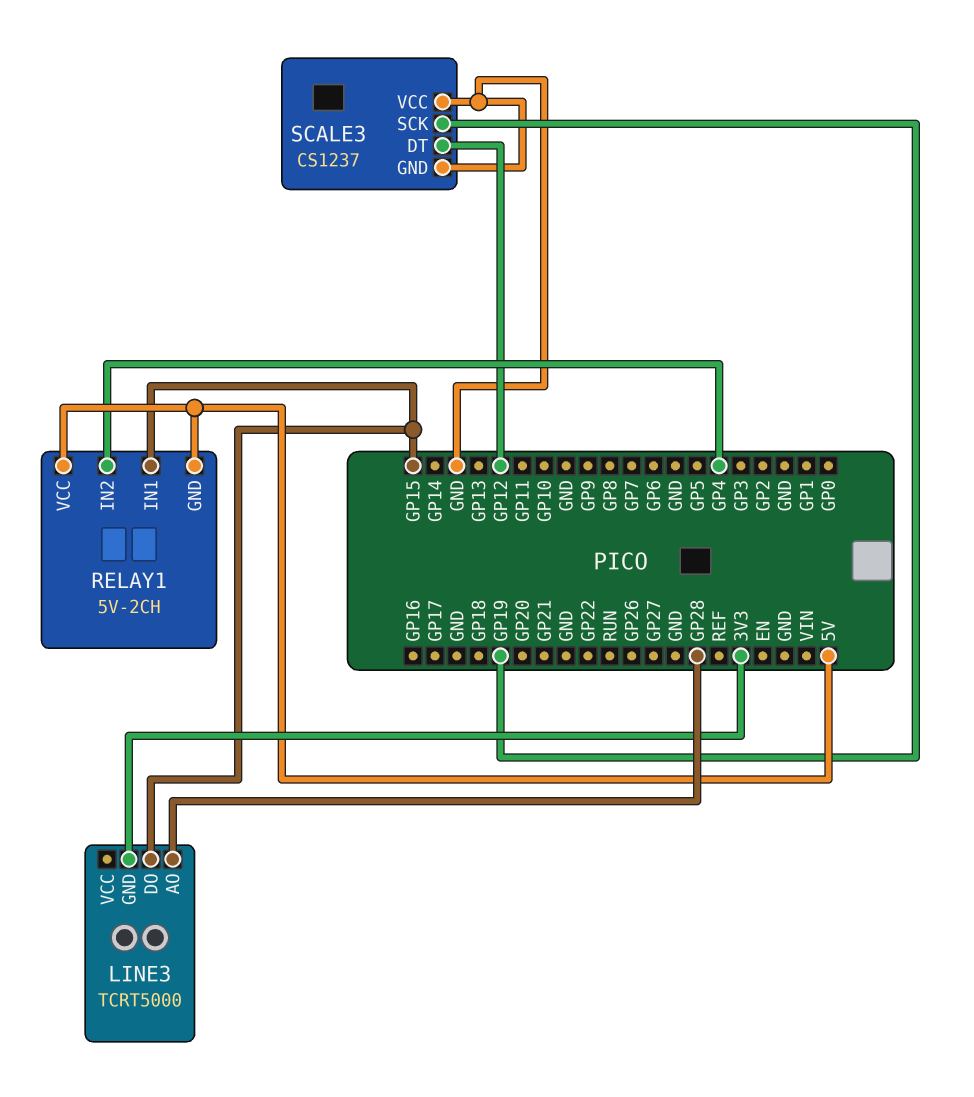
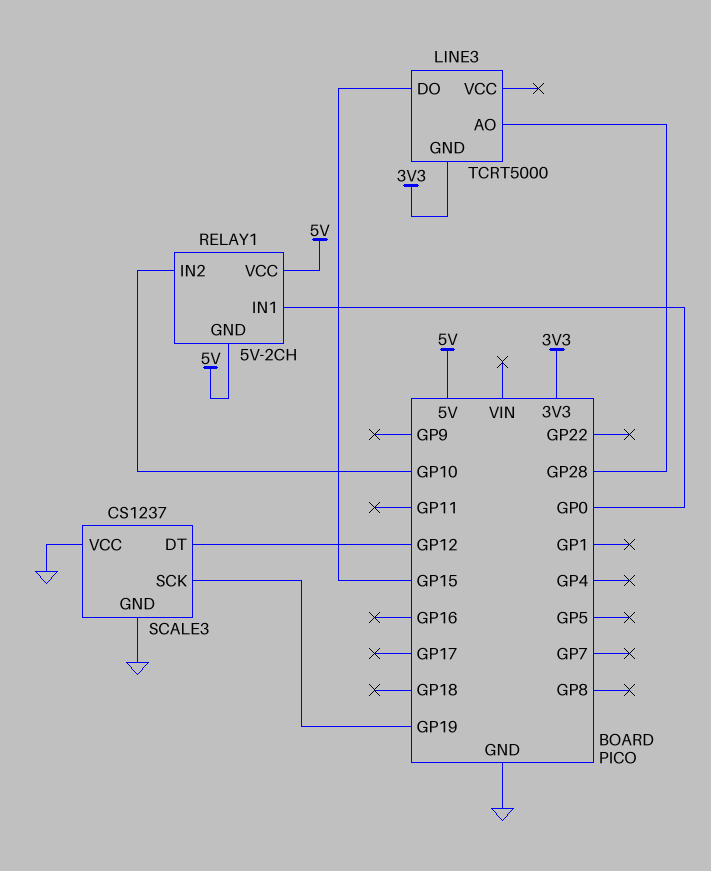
RELAY1 pin IN1: GP15 -> GP0
RELAY1 pin IN2: GP4 -> GP10

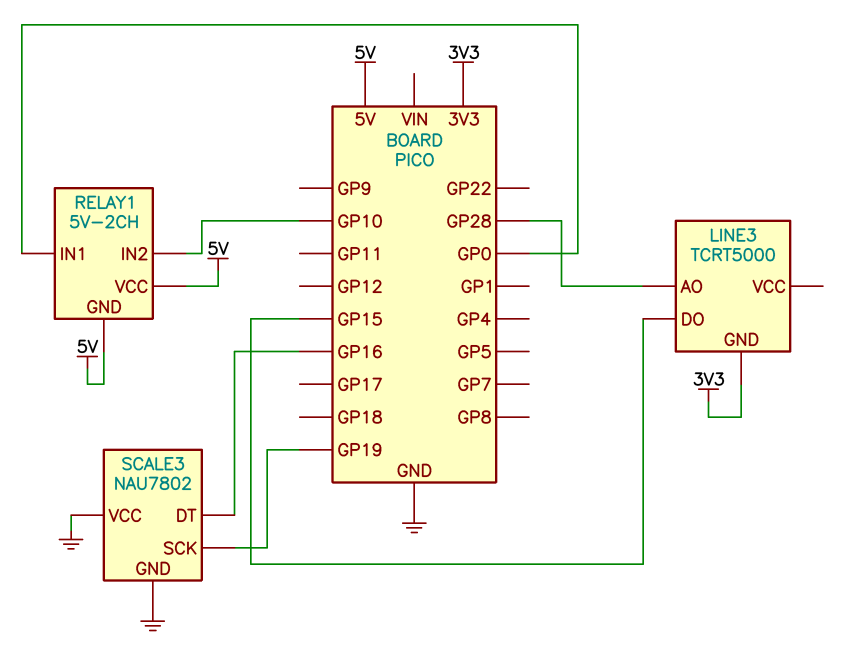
SCALE3: CS1237 -> NAU7802
SCALE3 pin DT: GP12 -> GP16

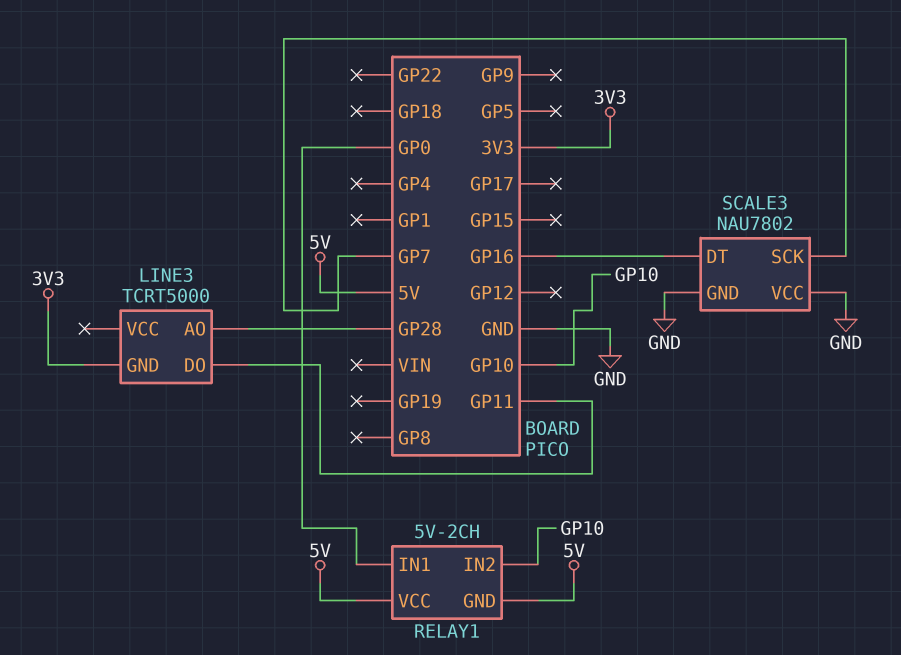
LINE3 pin DO: GP15 -> GP11
SCALE3 pin SCK: GP19 -> GP7

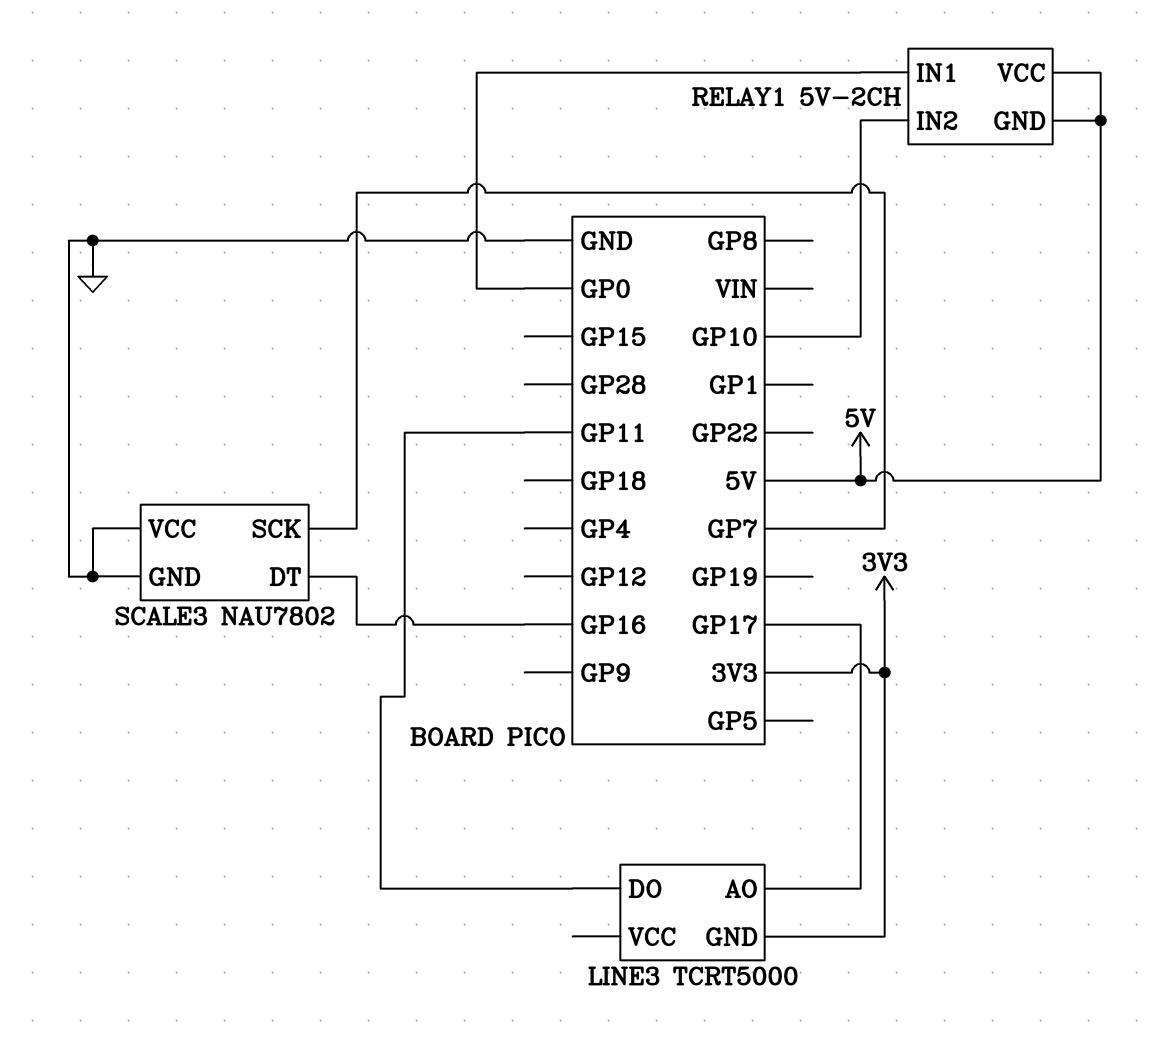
LINE3 pin AO: GP28 -> GP17

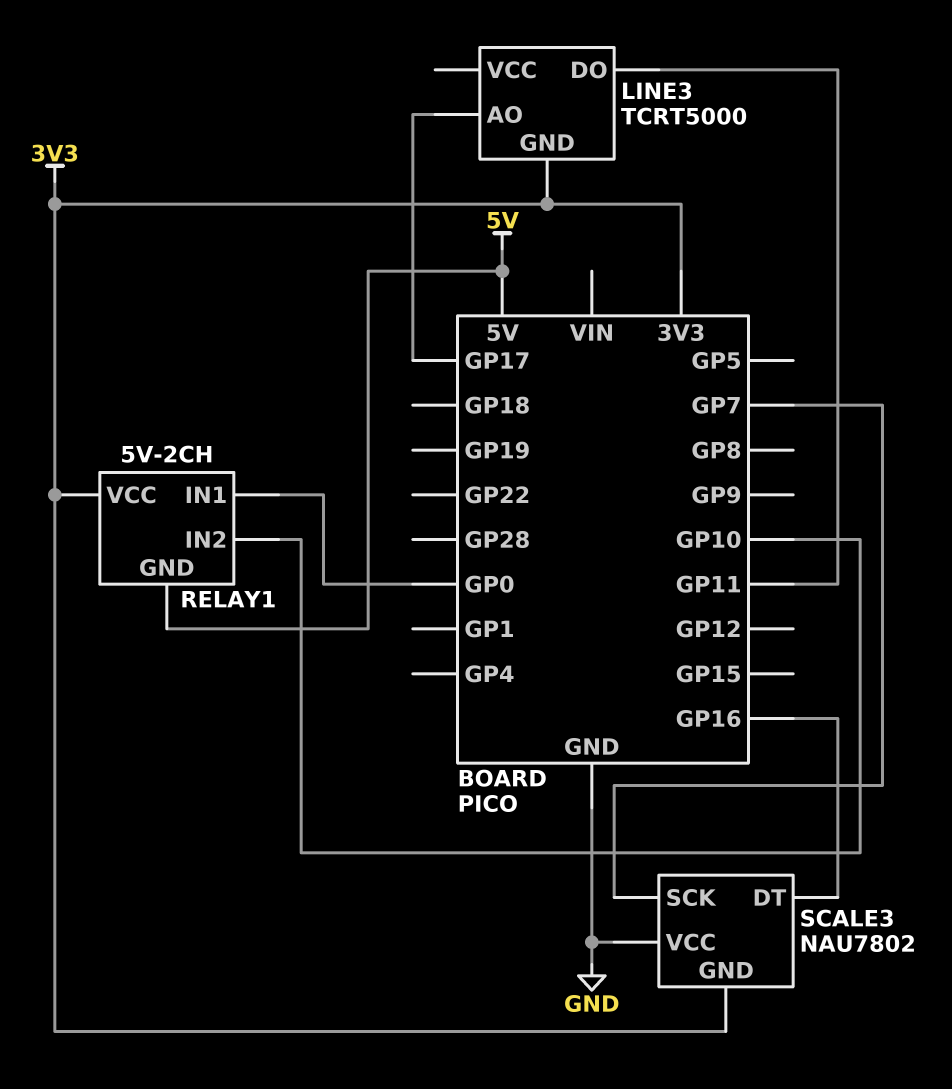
RELAY1 pin VCC: 5V -> 3V3
SCALE3 pin GND: GND -> 3V3

